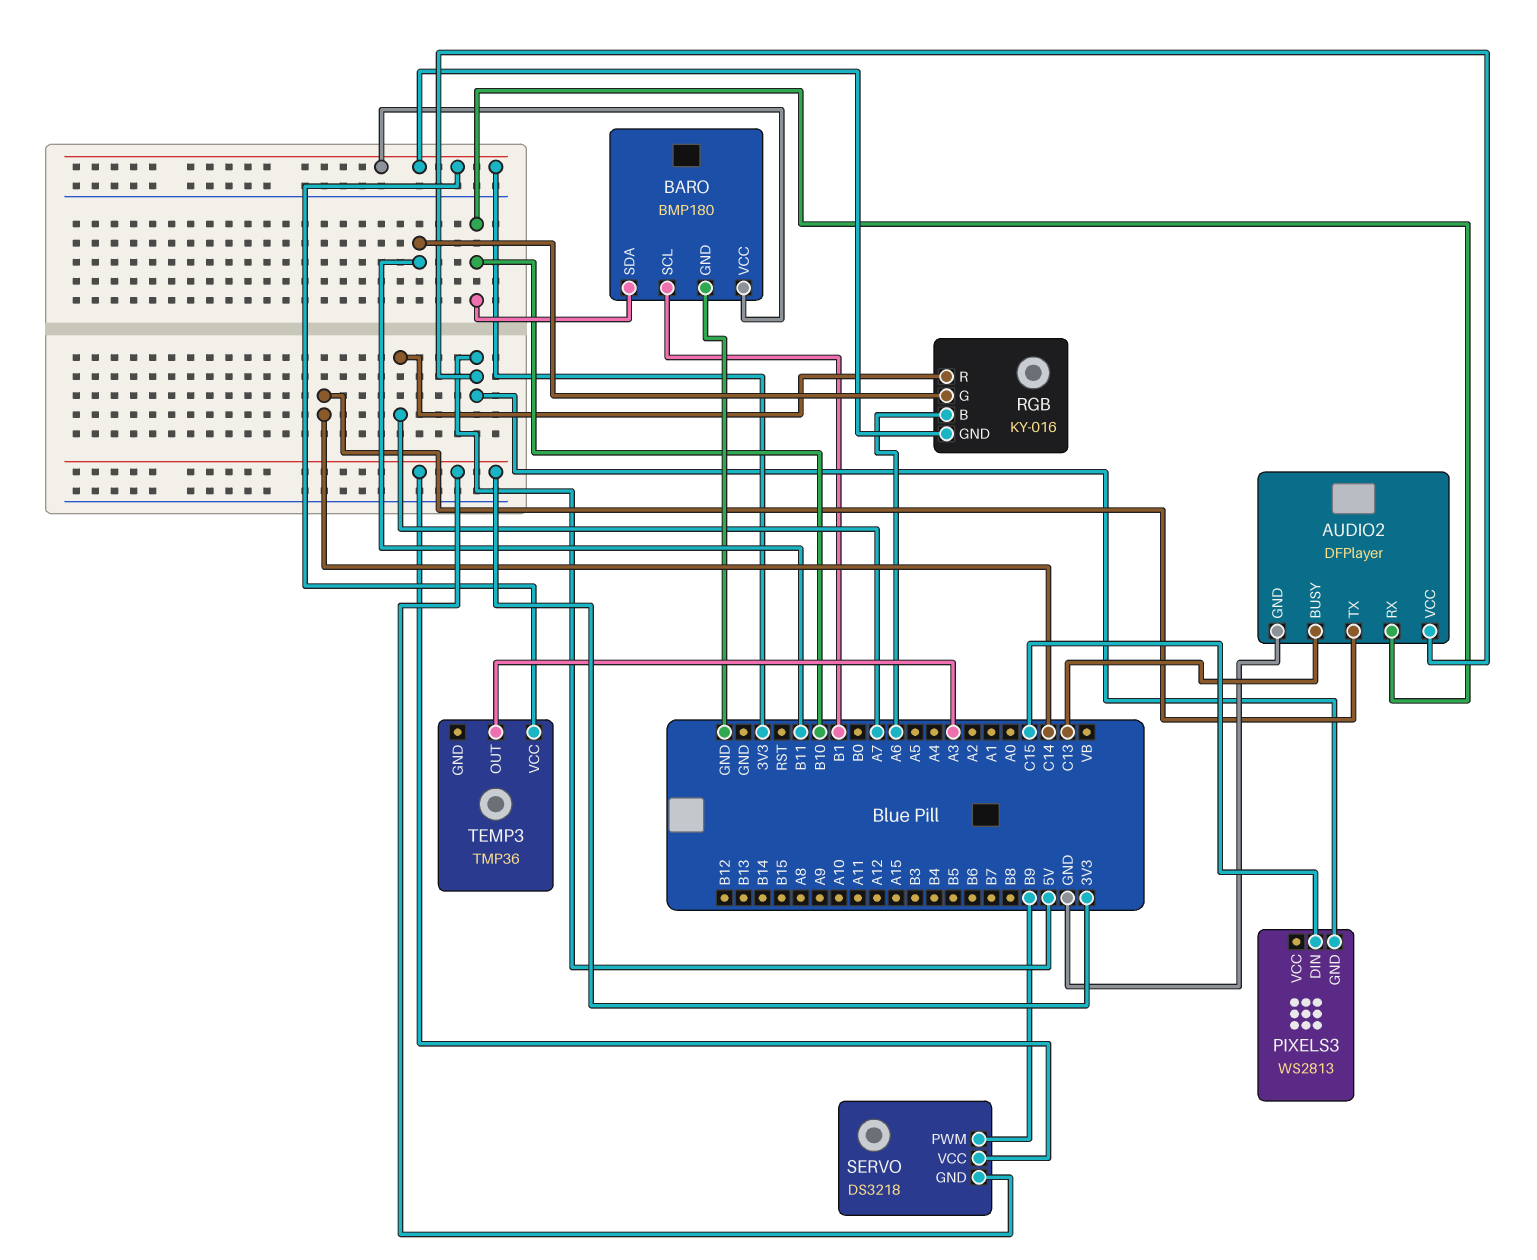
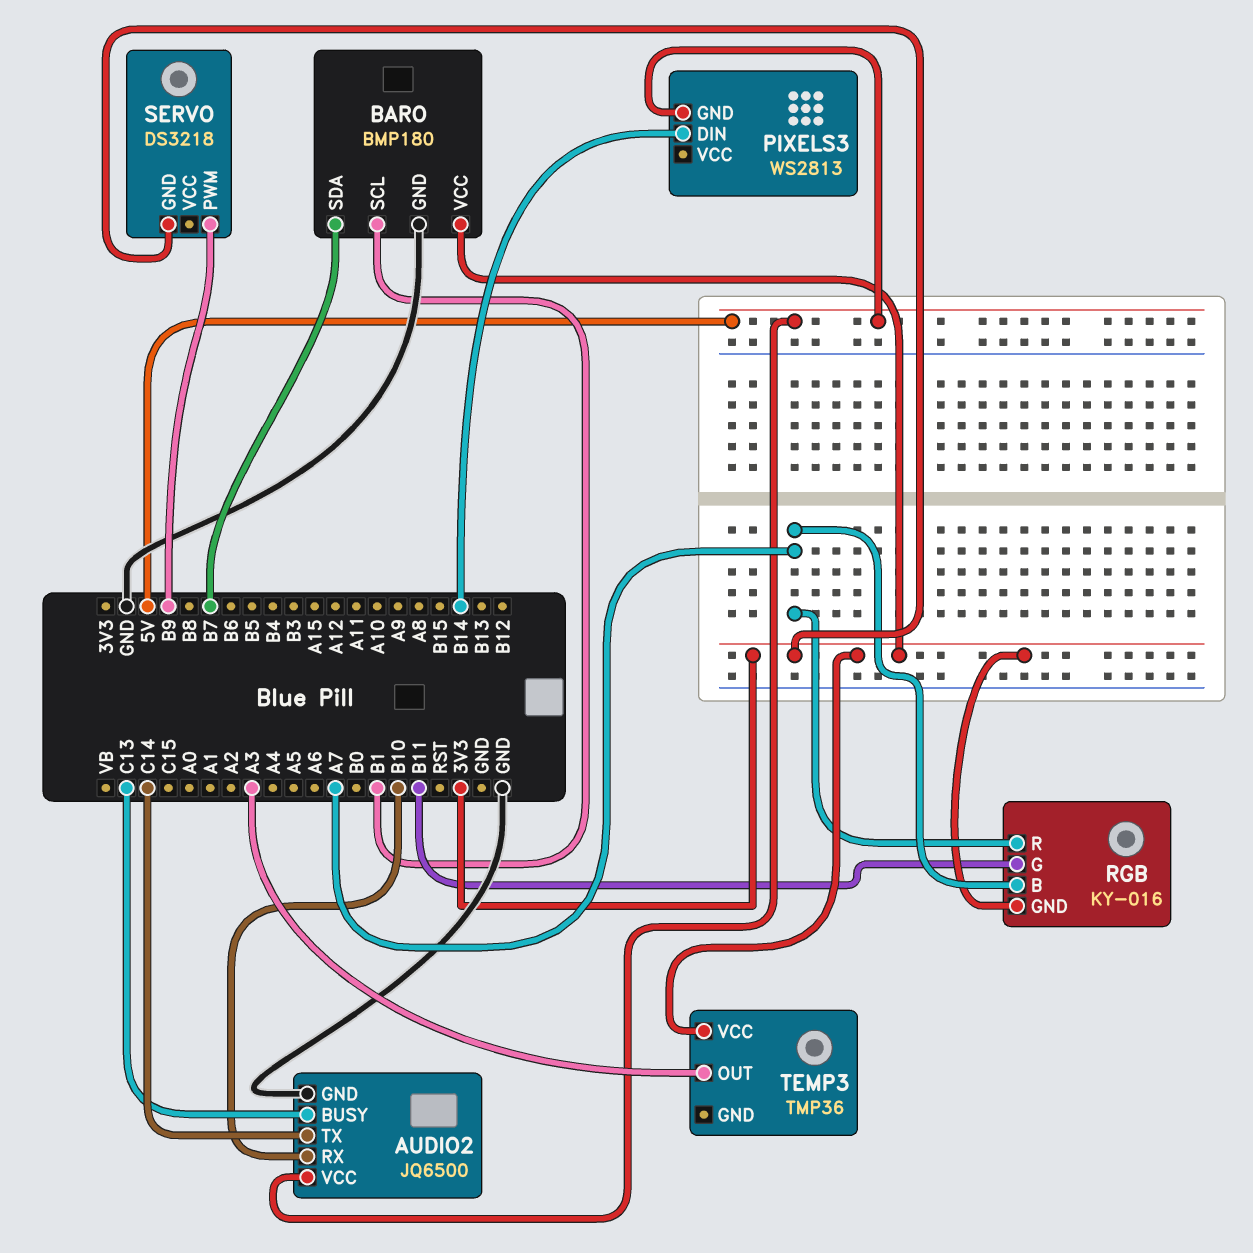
AUDIO2: DFPlayer -> JQ6500
BARO pin SDA: B10 -> B7
PIXELS3 pin DIN: C15 -> B14
RGB pin B: A6 -> A7
SERVO pin VCC: 3V3 -> none

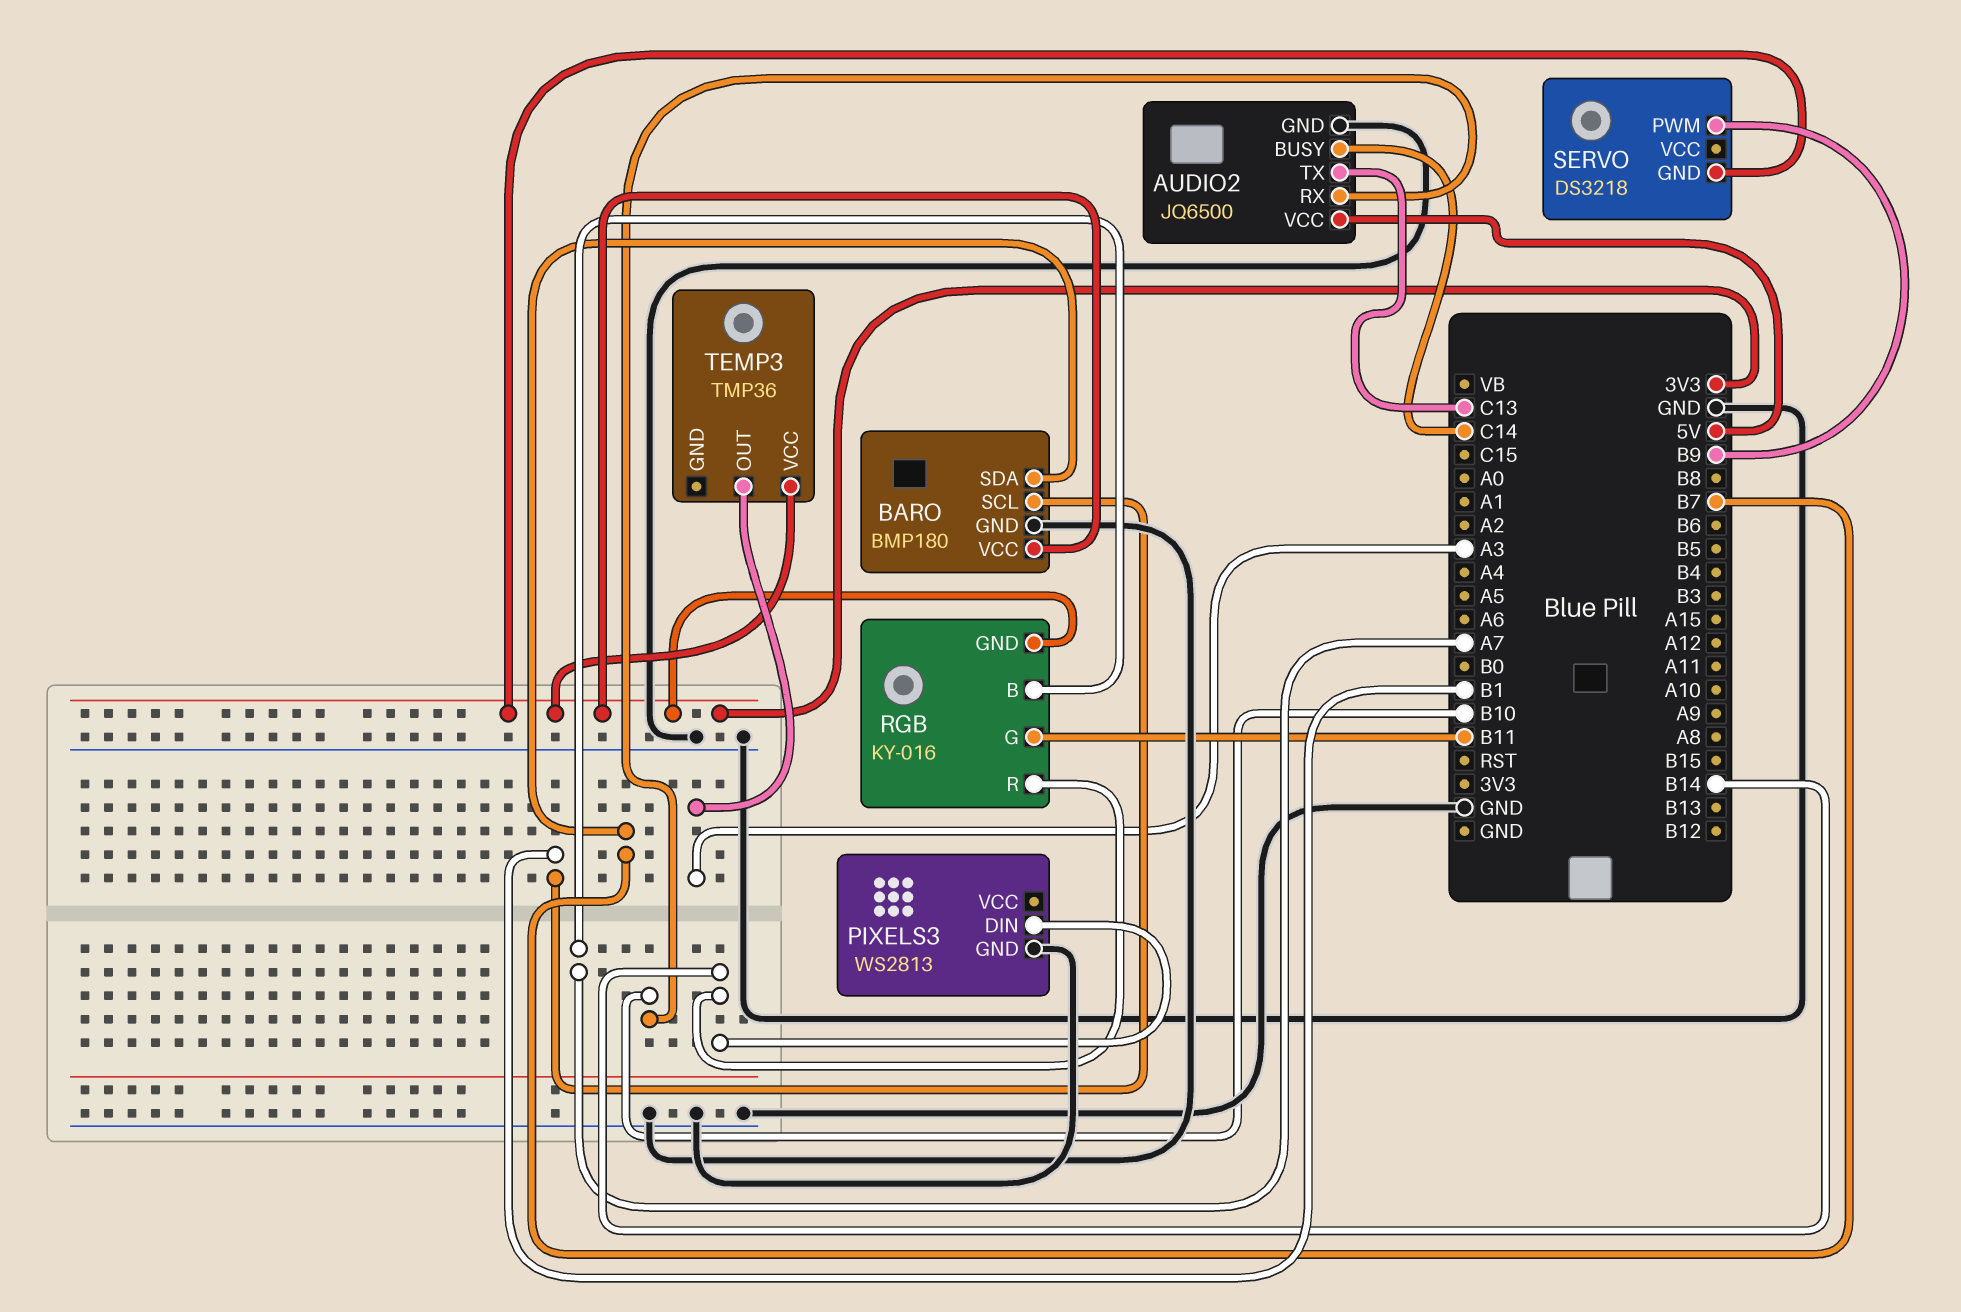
AUDIO2 pin BUSY: C13 -> C14
AUDIO2 pin TX: C14 -> C13
PIXELS3 pin GND: 5V -> GND
RGB pin R: A7 -> B14

